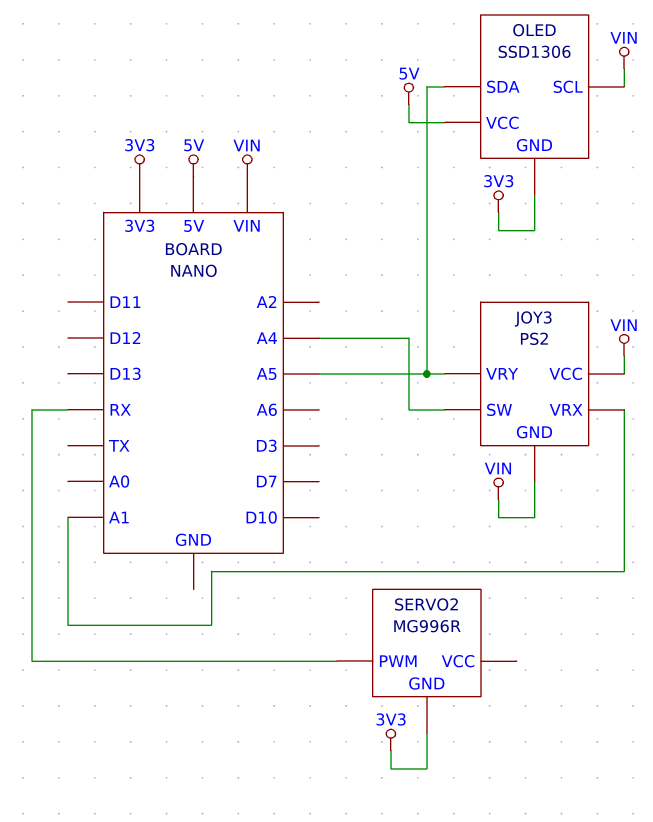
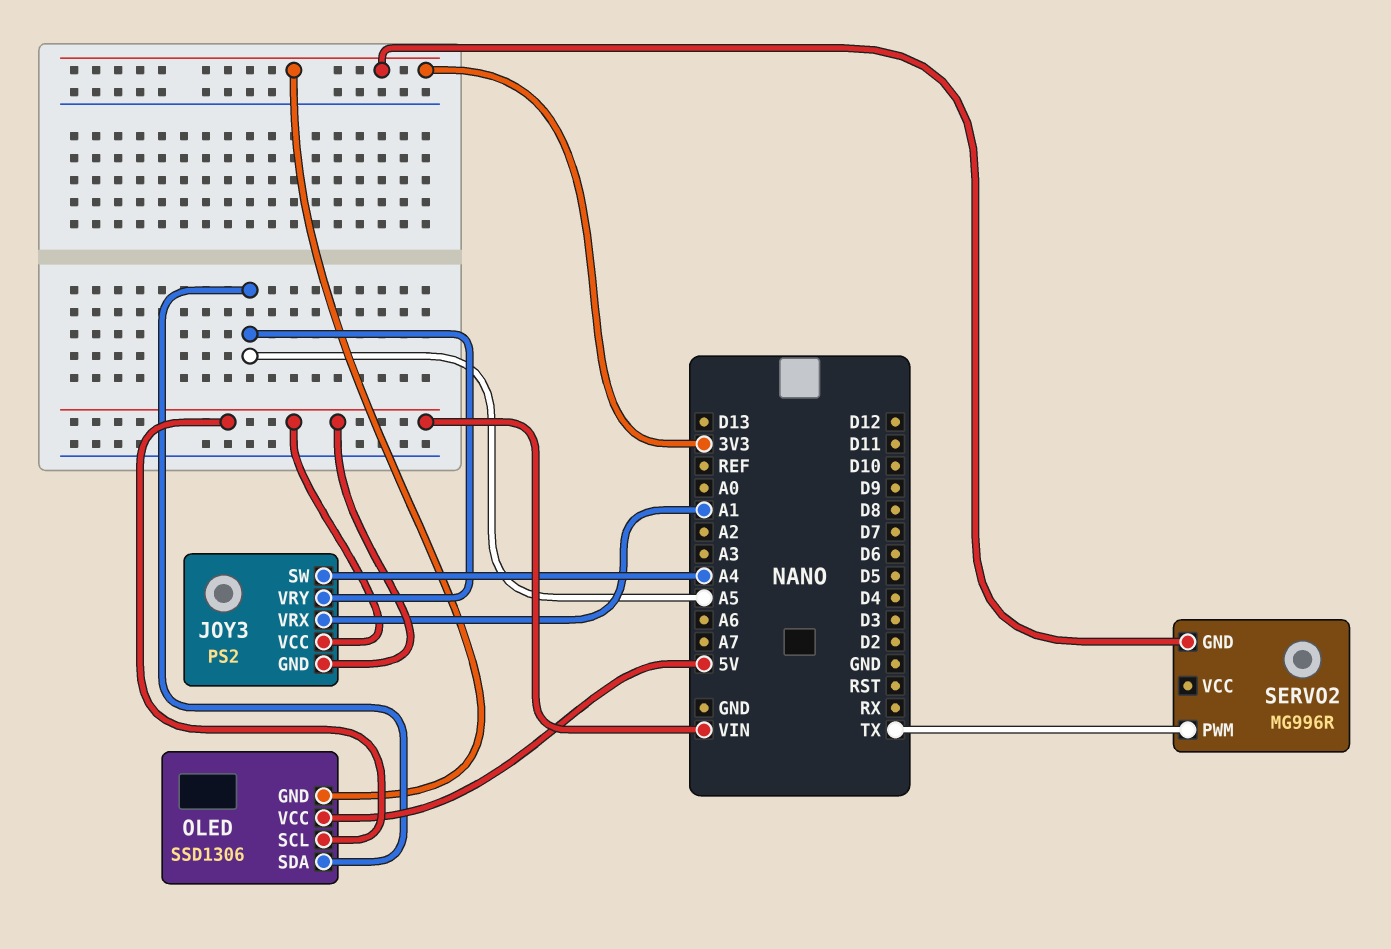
SERVO2 pin PWM: RX -> TX

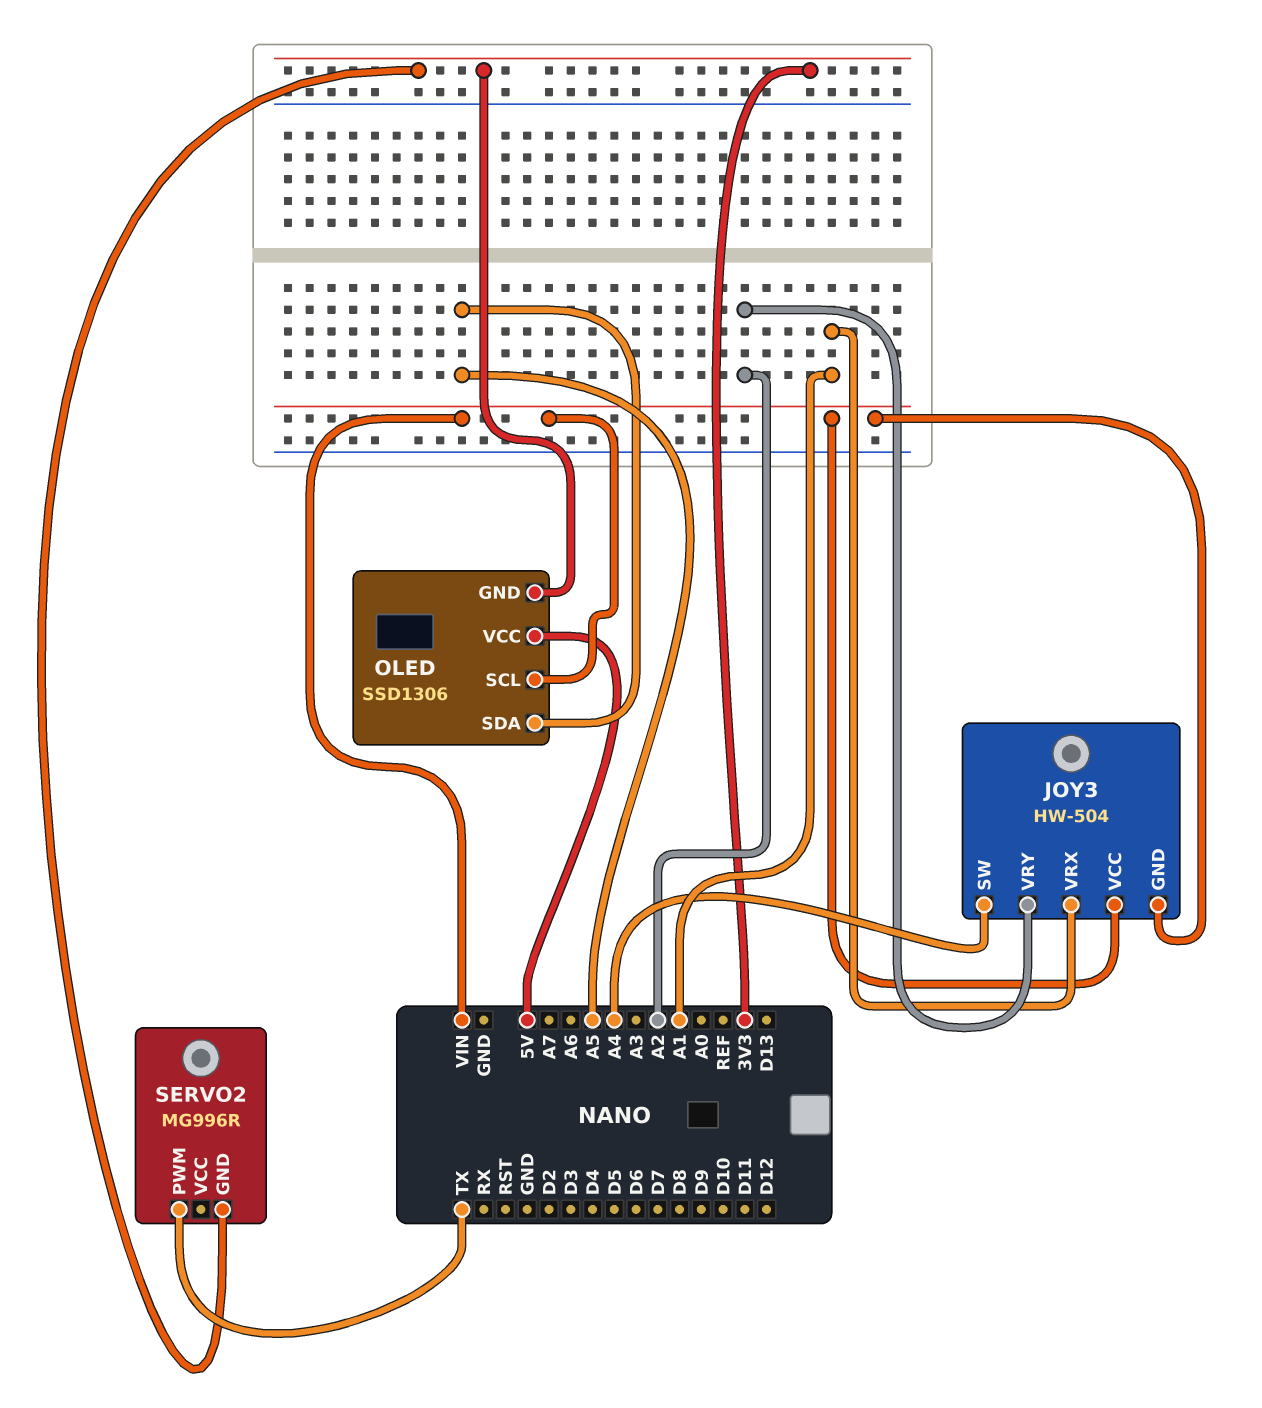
JOY3: PS2 -> HW-504
JOY3 pin VRY: A5 -> A2

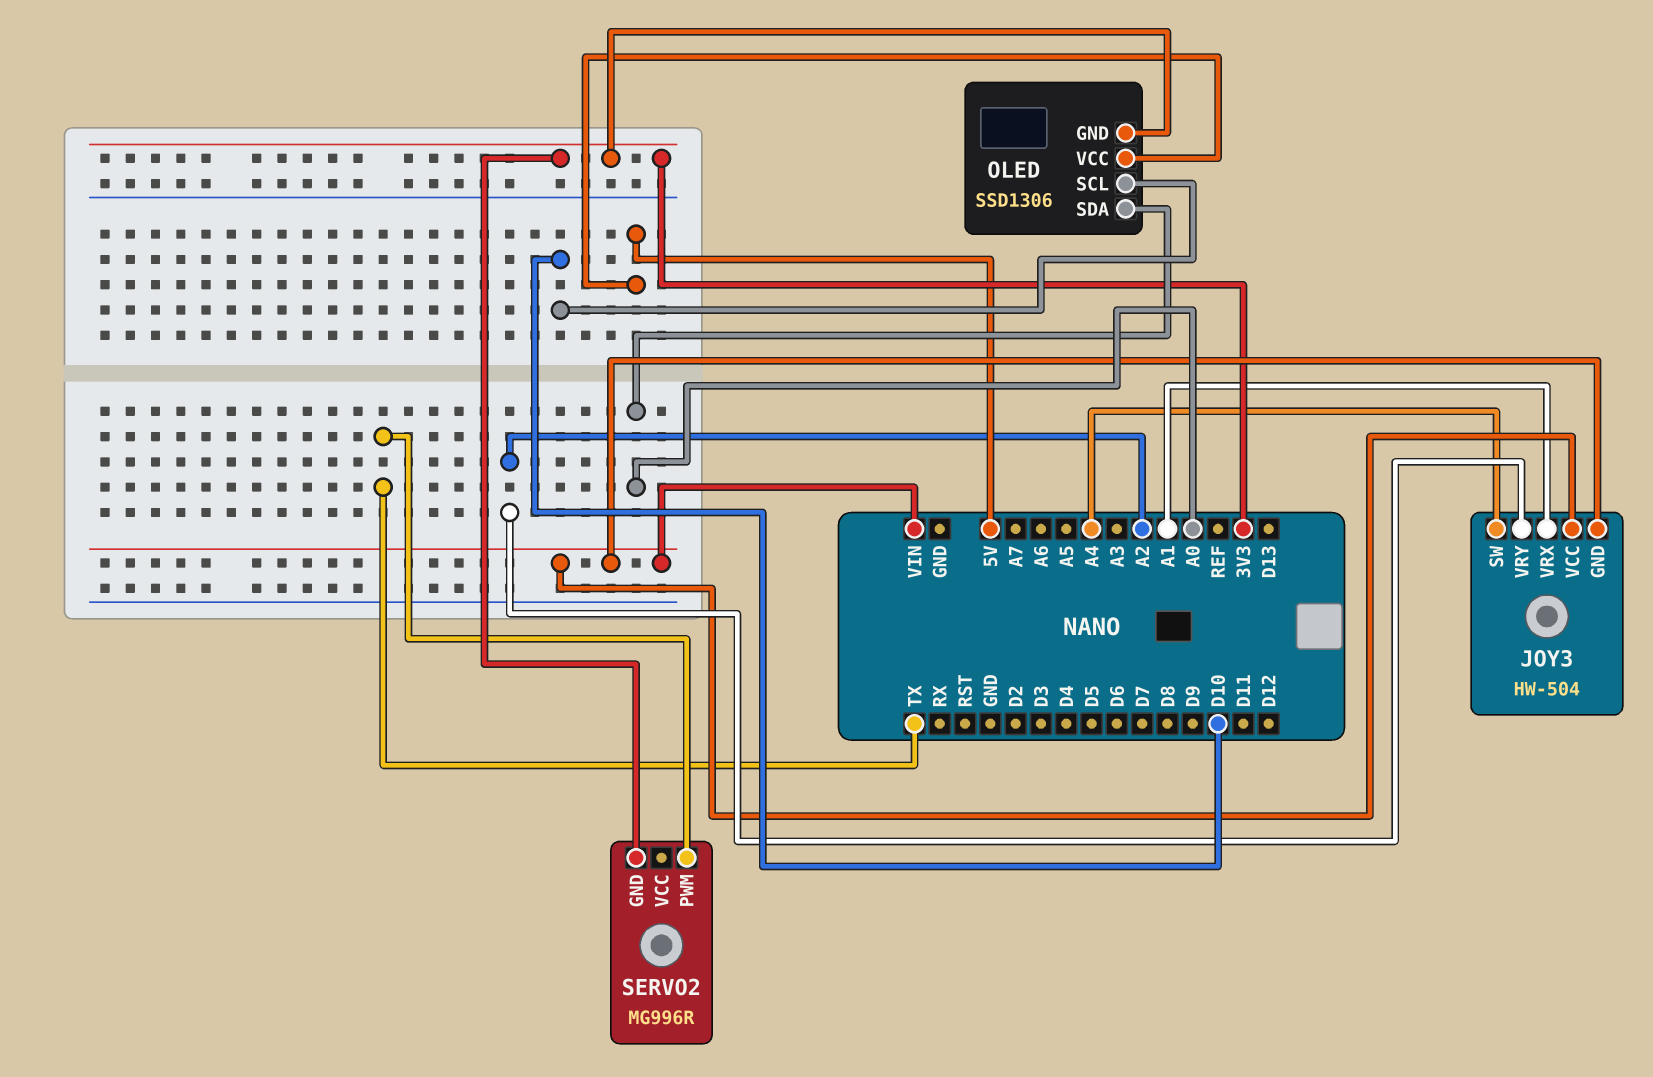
OLED pin SCL: VIN -> D10
OLED pin SDA: A5 -> A0

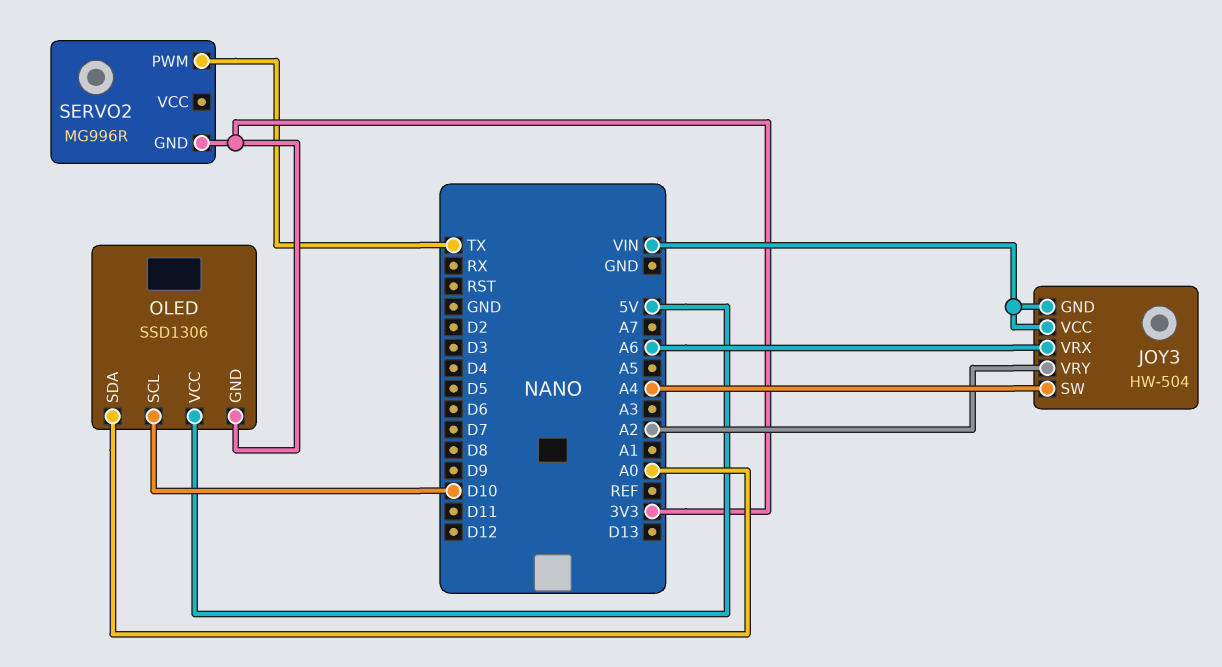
JOY3 pin VRX: A1 -> A6

